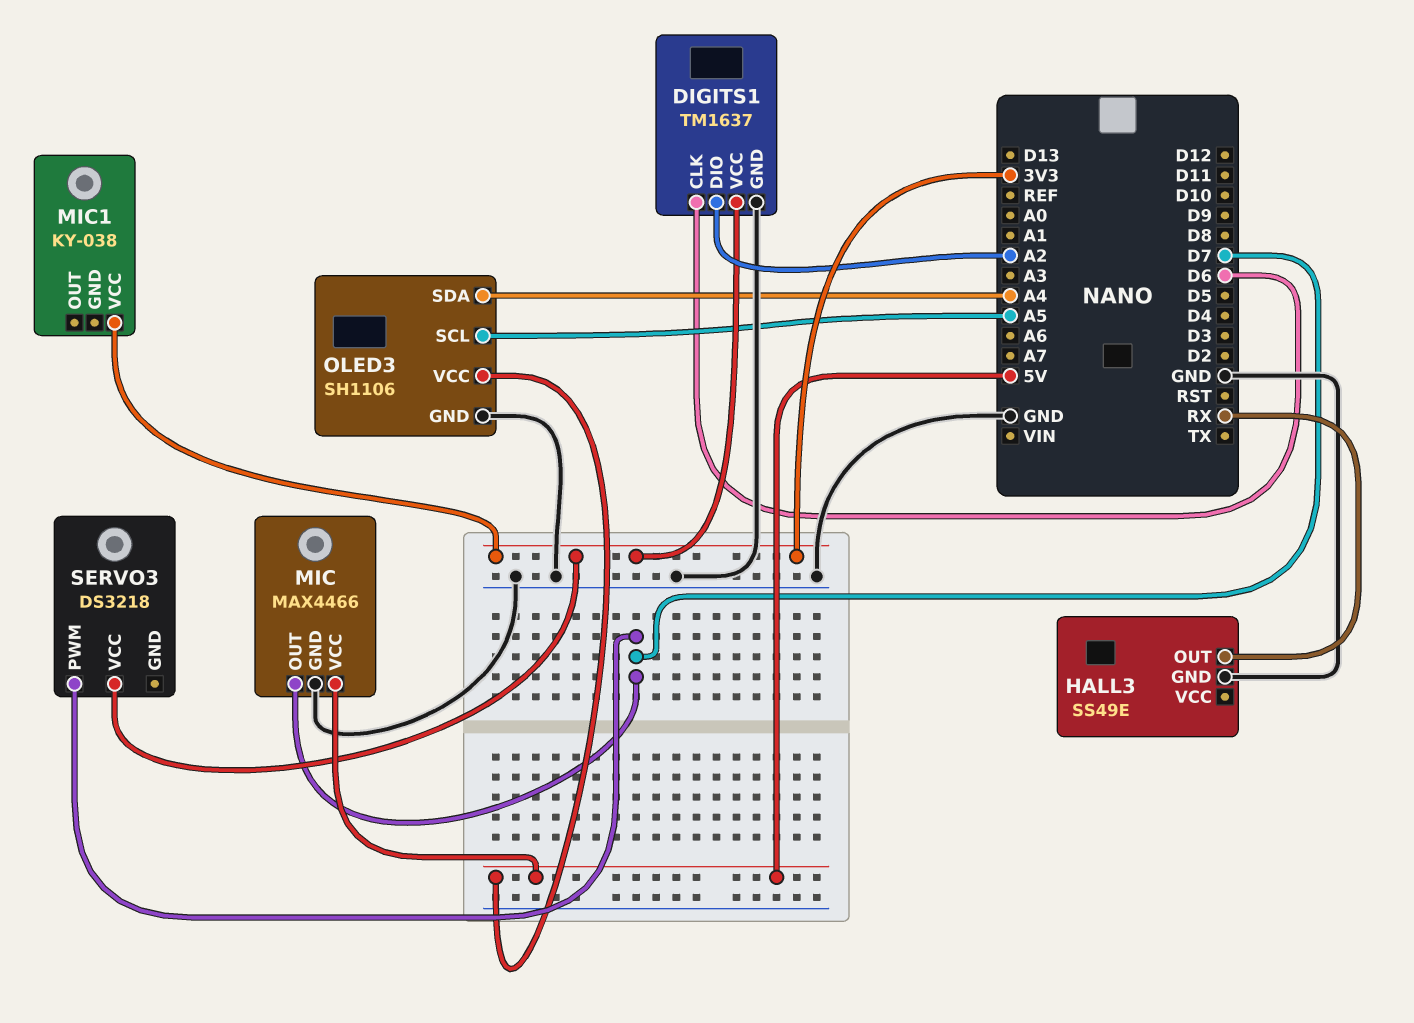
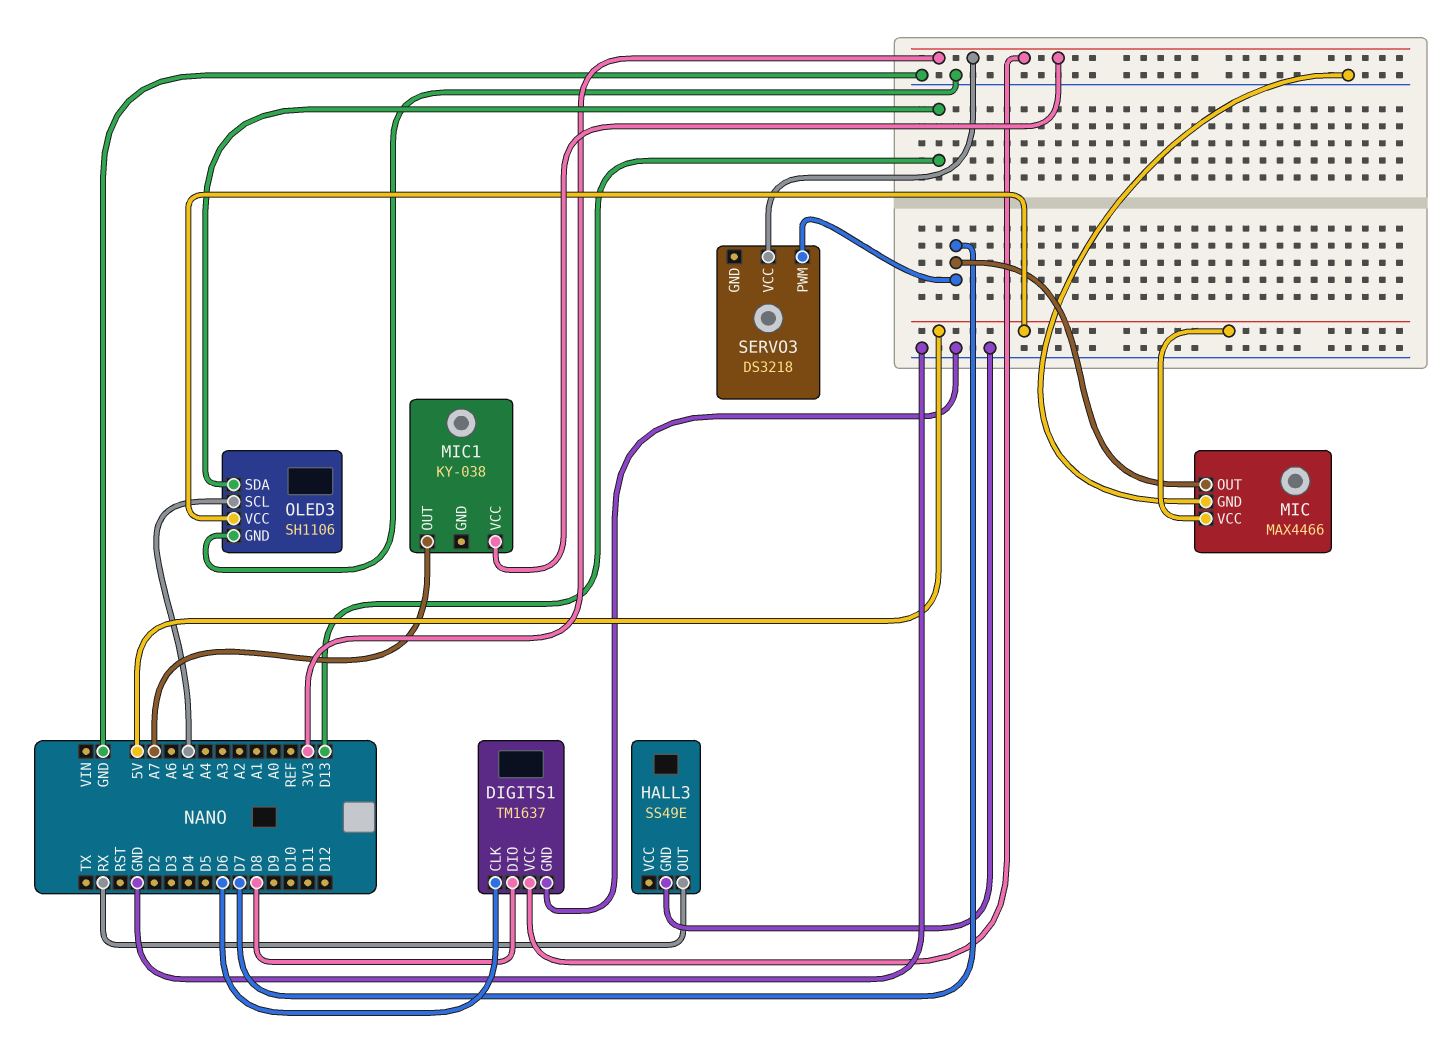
DIGITS1 pin DIO: A2 -> D8
MIC1 pin OUT: none -> A7
OLED3 pin SDA: A4 -> D13

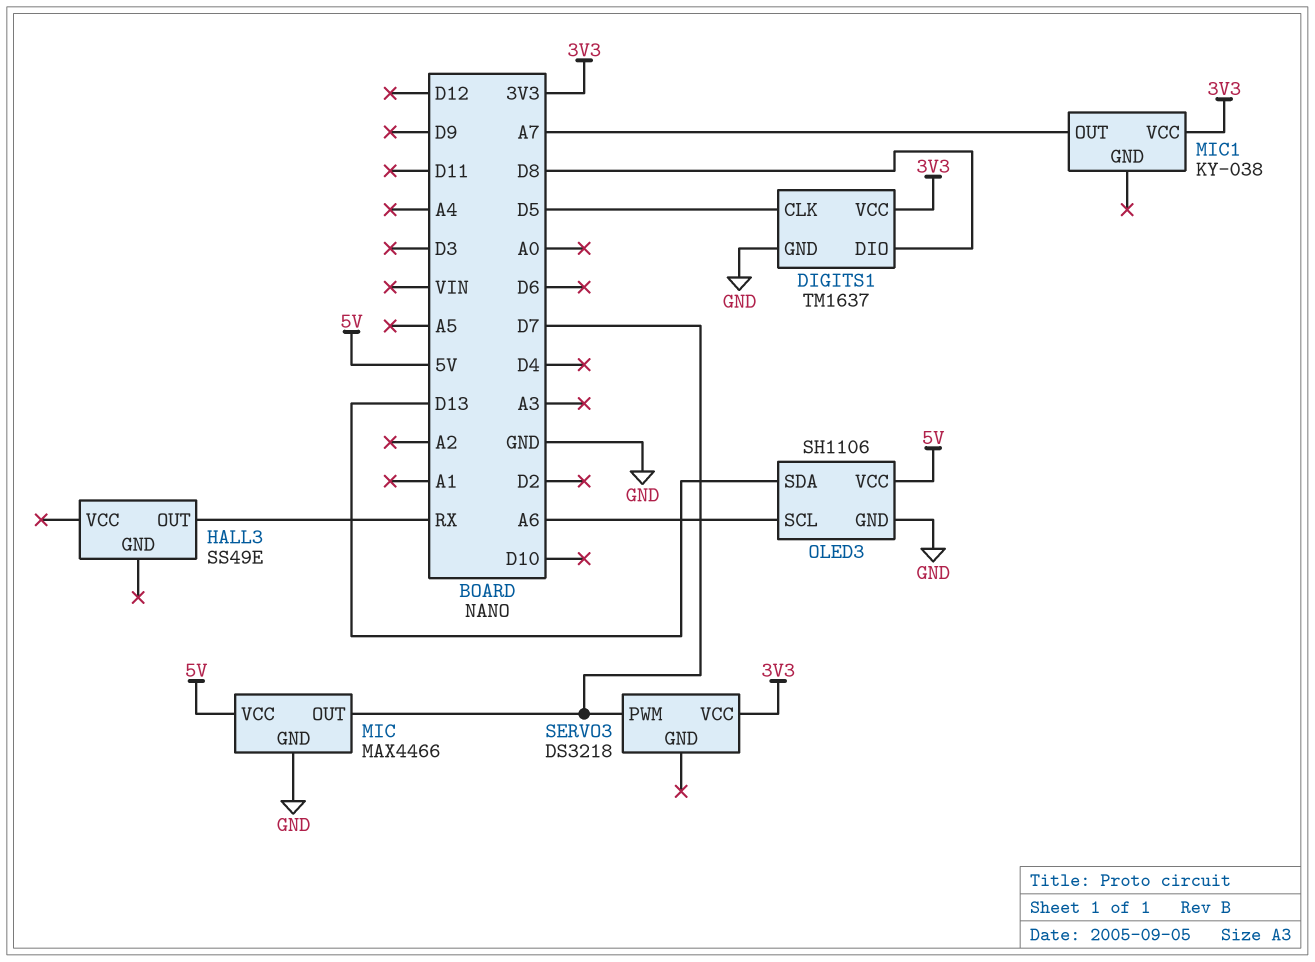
DIGITS1 pin CLK: D6 -> D5
HALL3 pin GND: GND -> none
OLED3 pin SCL: A5 -> A6

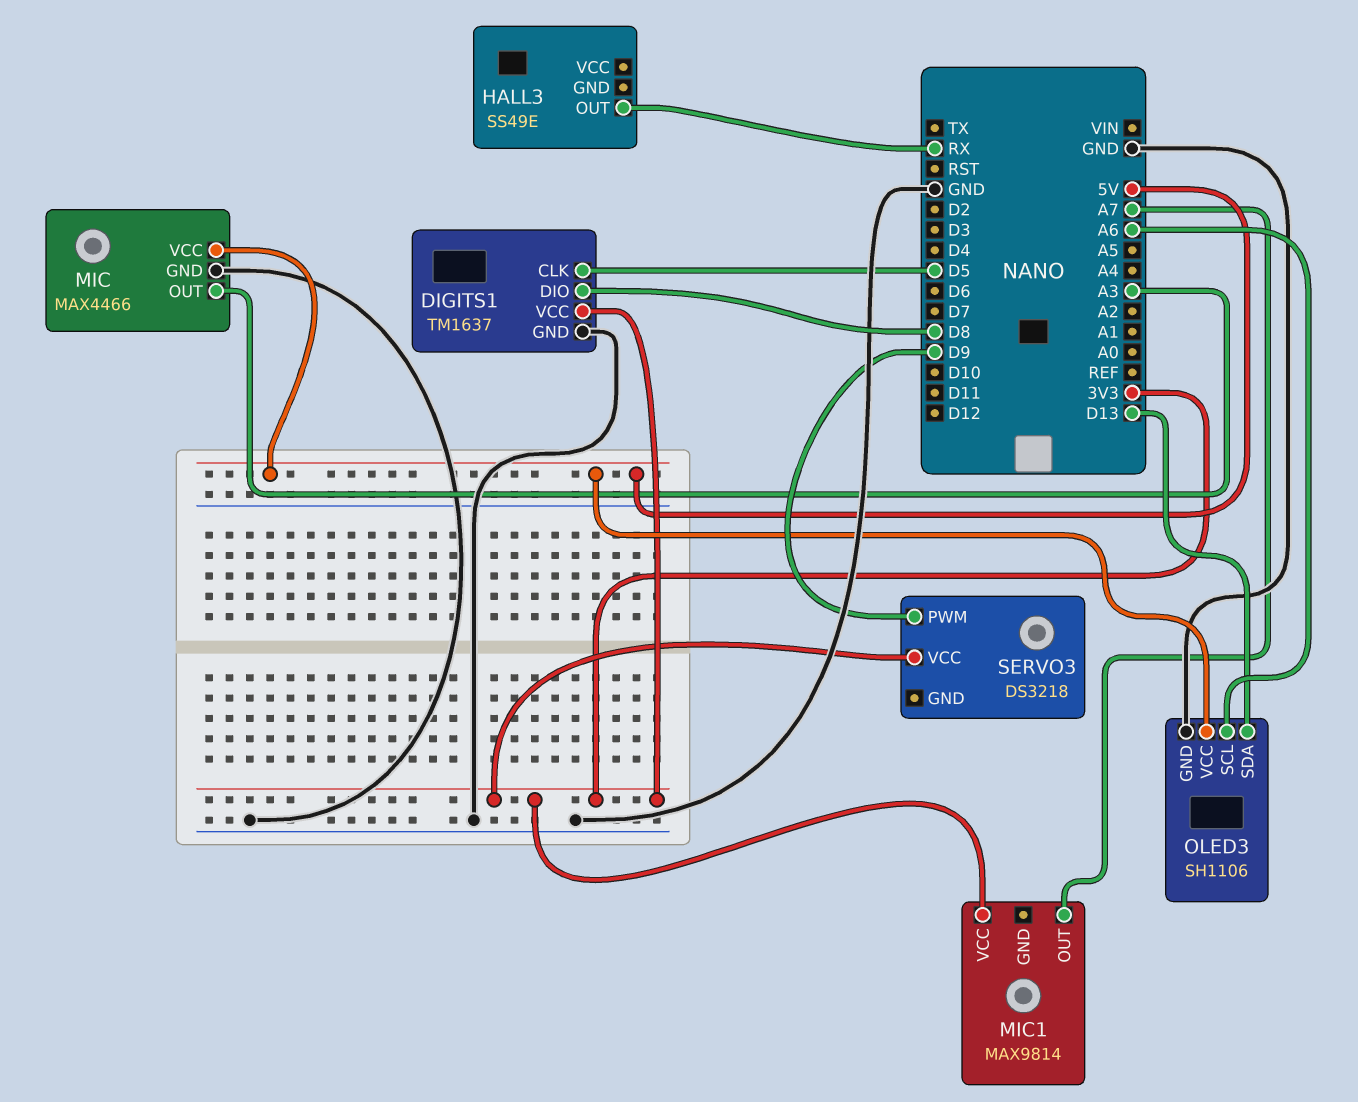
MIC pin OUT: D7 -> A3
MIC1: KY-038 -> MAX9814
SERVO3 pin PWM: D7 -> D9

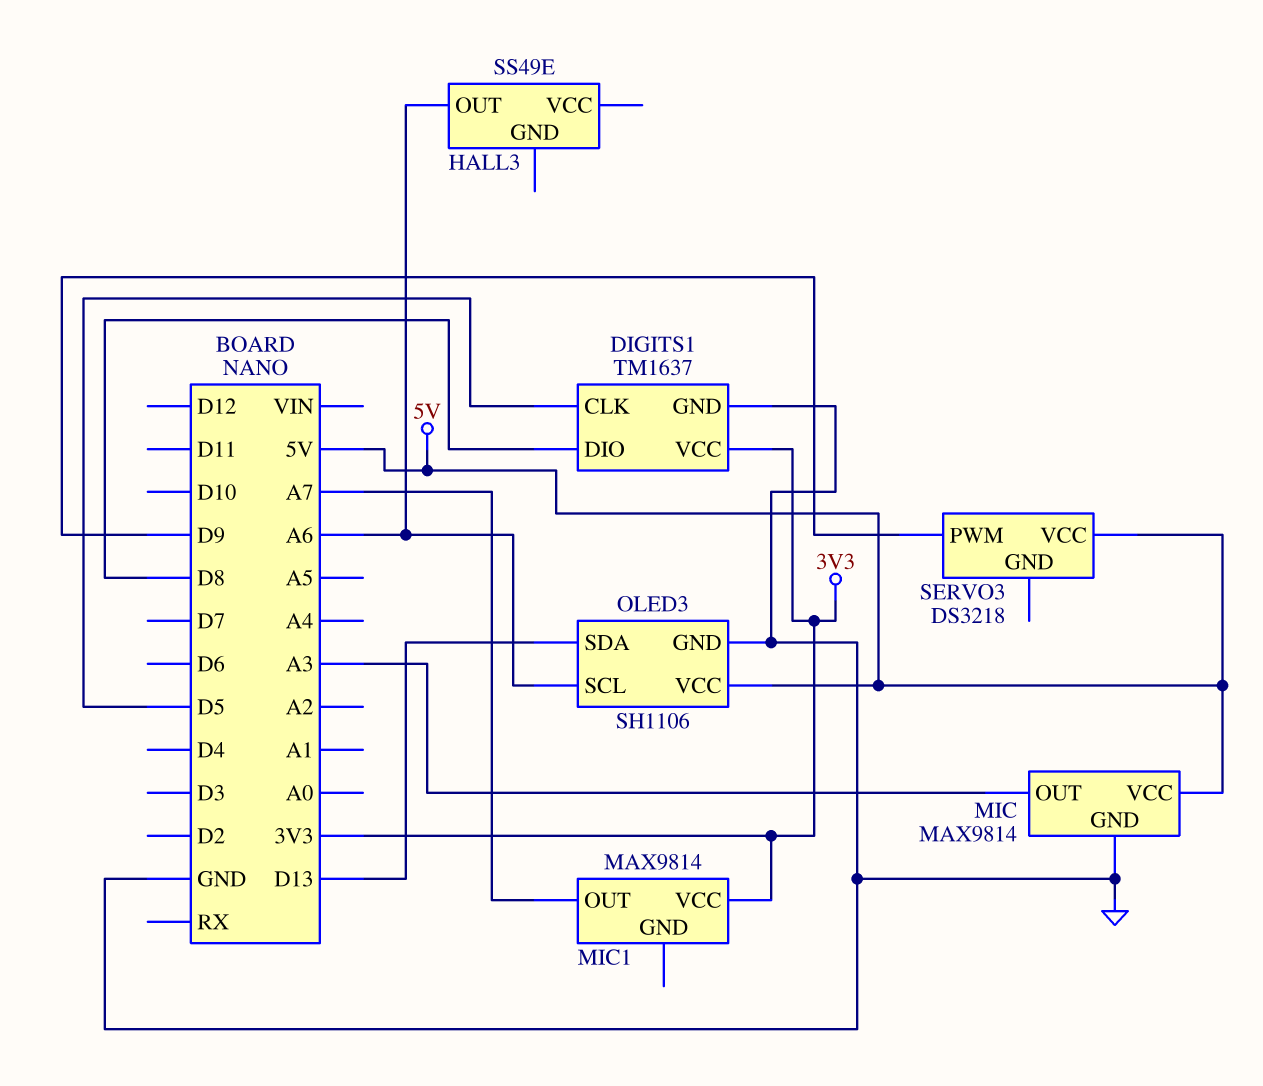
HALL3 pin OUT: RX -> A6
MIC: MAX4466 -> MAX9814
SERVO3 pin VCC: 3V3 -> 5V

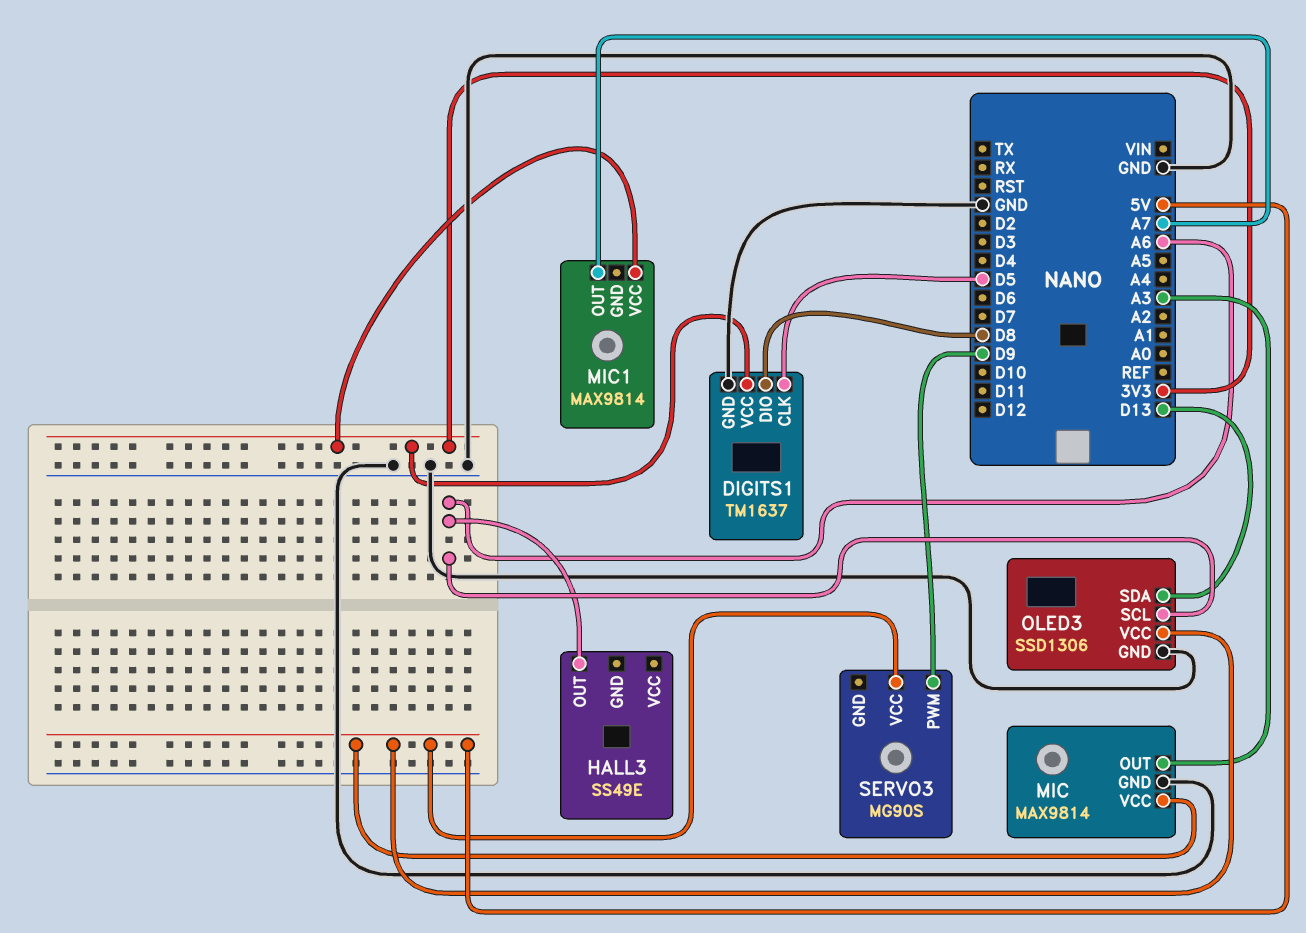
OLED3: SH1106 -> SSD1306
SERVO3: DS3218 -> MG90S

